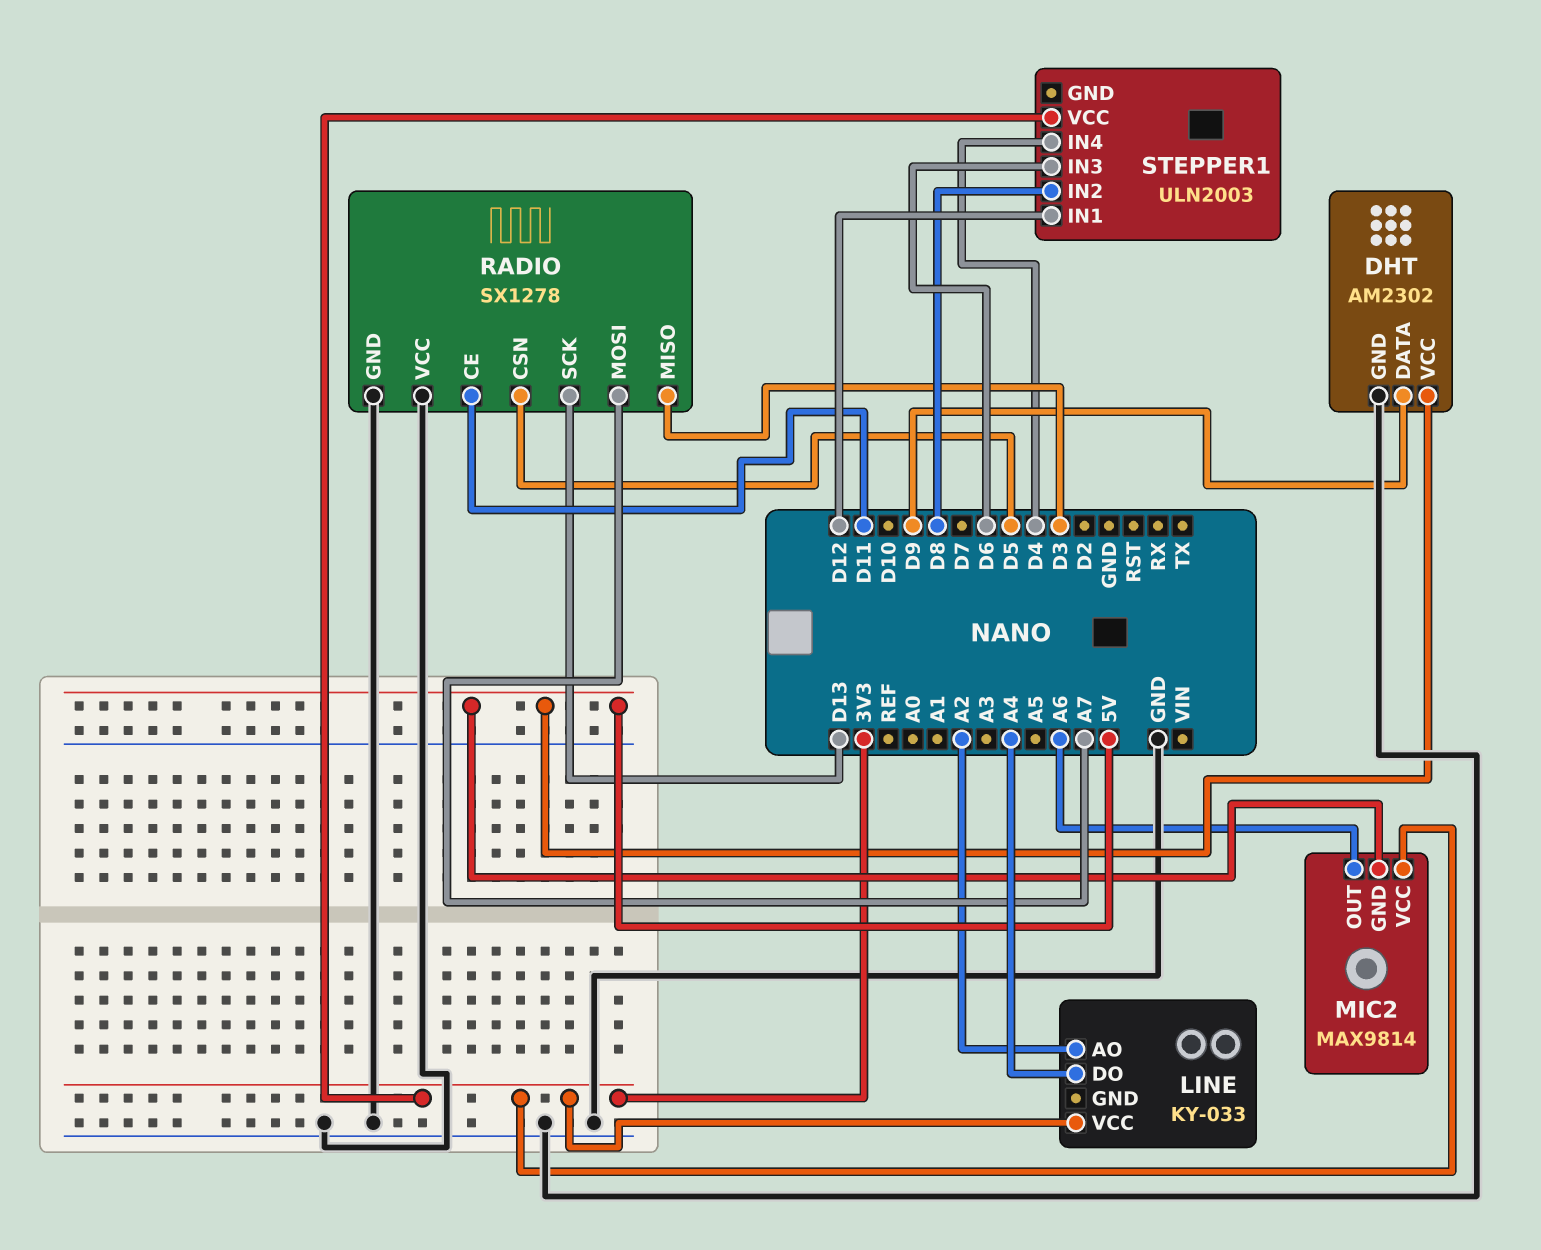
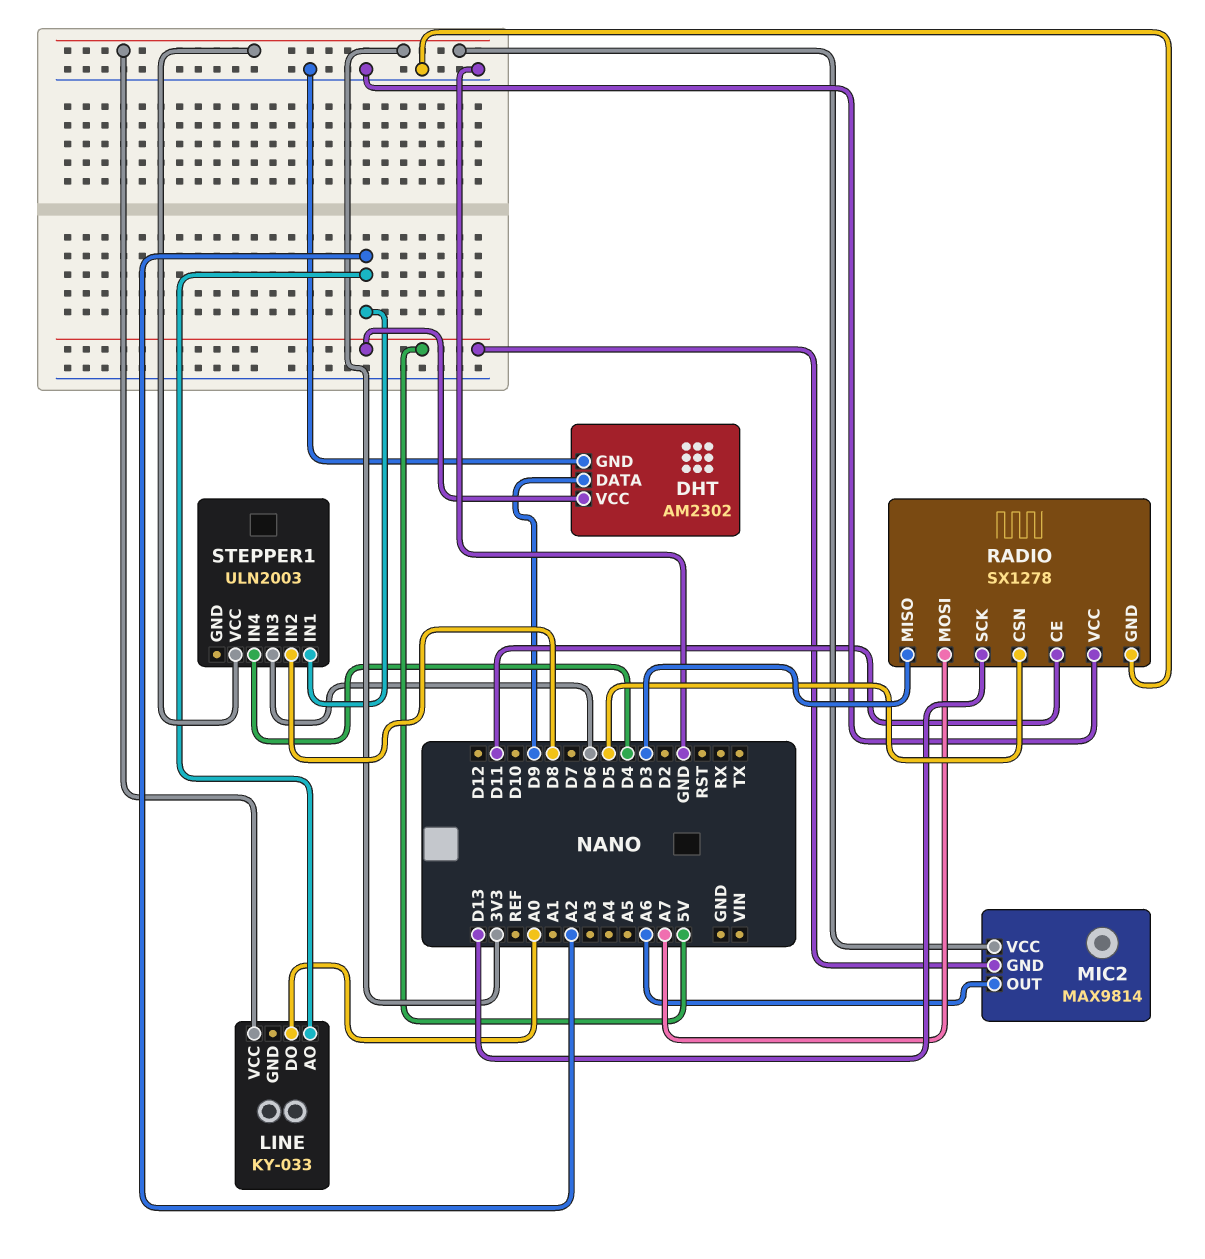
LINE pin DO: A4 -> A0
STEPPER1 pin IN1: D12 -> A2

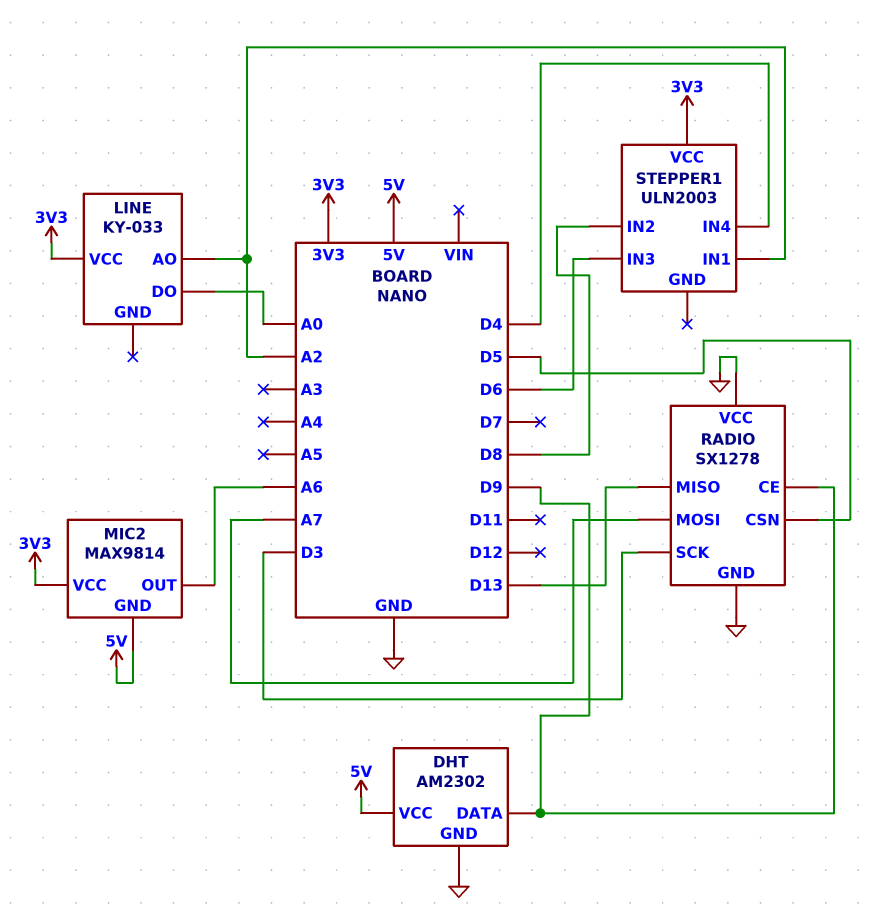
RADIO pin CE: D11 -> D9
RADIO pin MISO: D3 -> D13
RADIO pin SCK: D13 -> D3

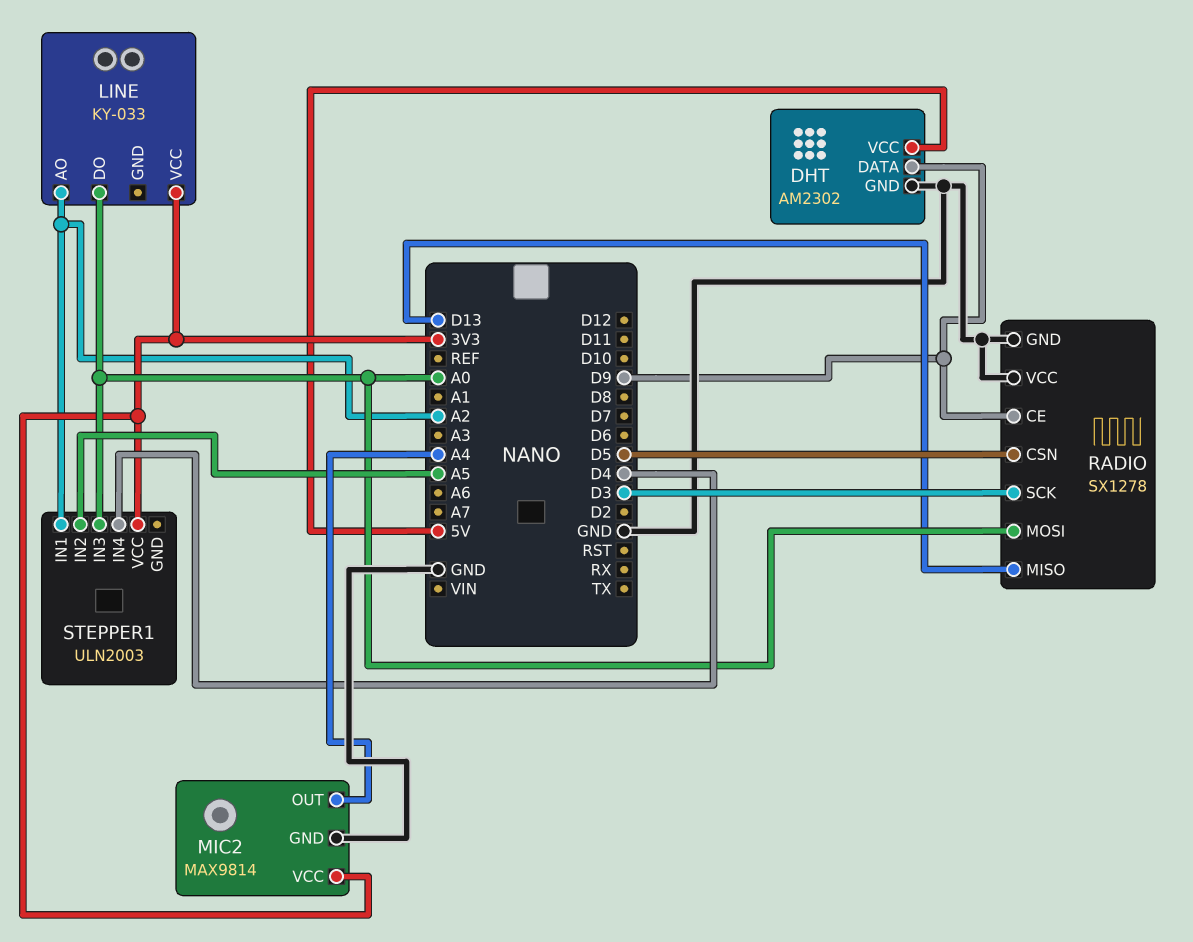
MIC2 pin GND: 5V -> GND
MIC2 pin OUT: A6 -> A4
RADIO pin MOSI: A7 -> A0
STEPPER1 pin IN2: D8 -> A5
STEPPER1 pin IN3: D6 -> A0

